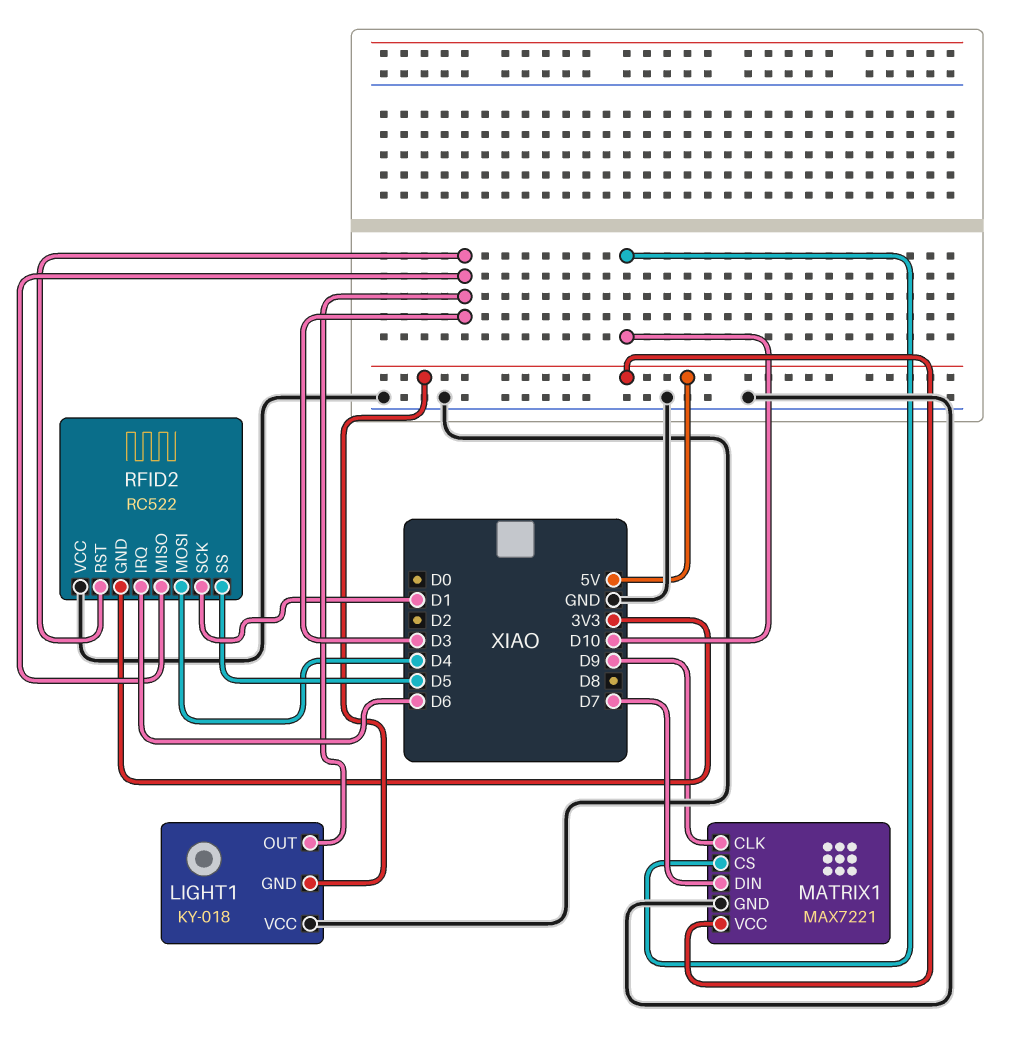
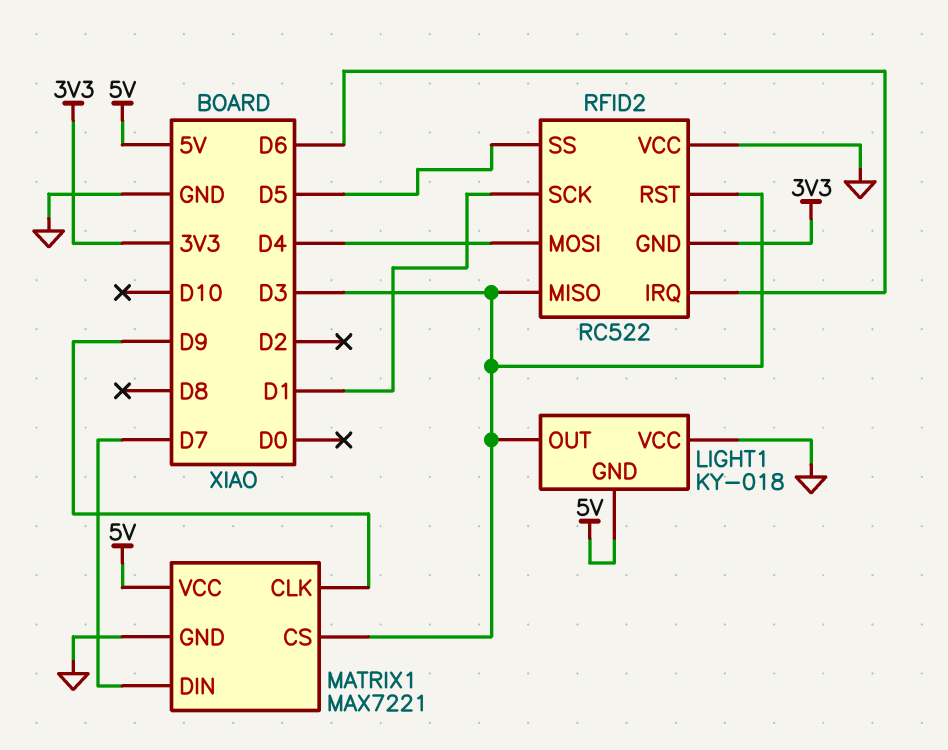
MATRIX1 pin CS: D10 -> D3

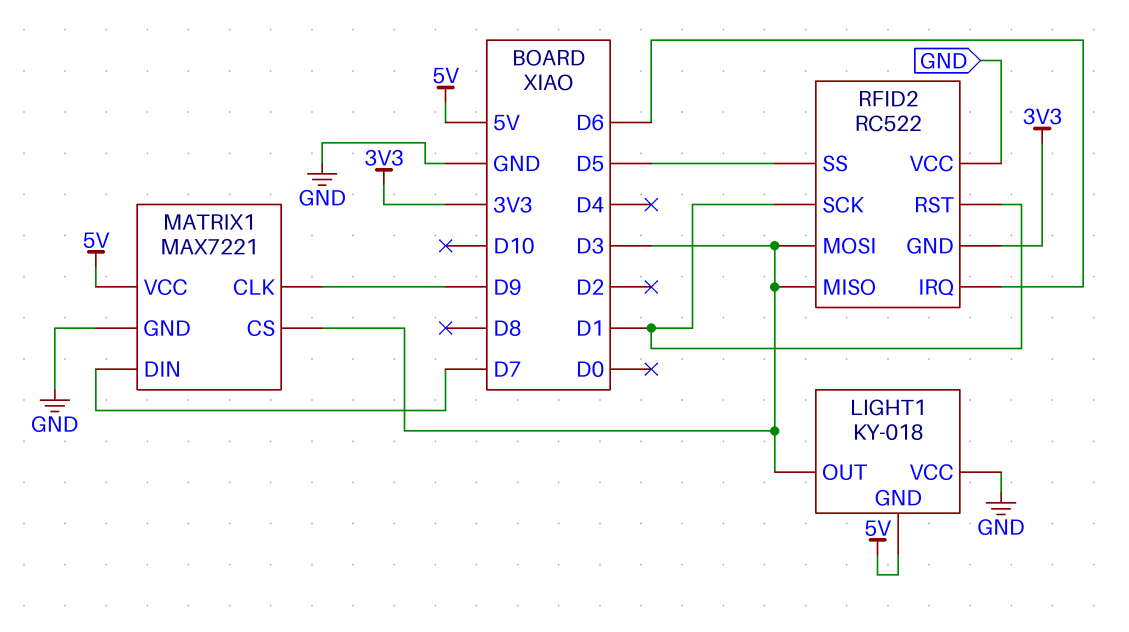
RFID2 pin MOSI: D4 -> D3
RFID2 pin RST: D3 -> D1

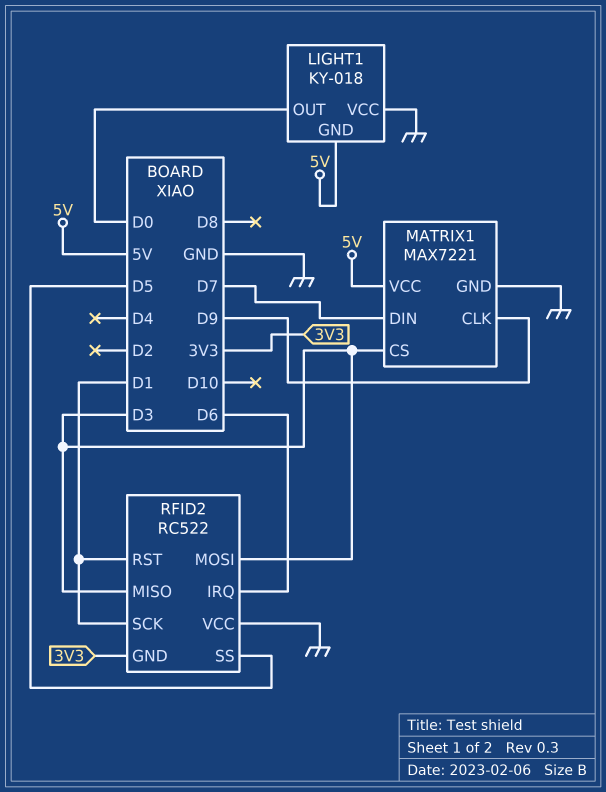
LIGHT1 pin OUT: D3 -> D0

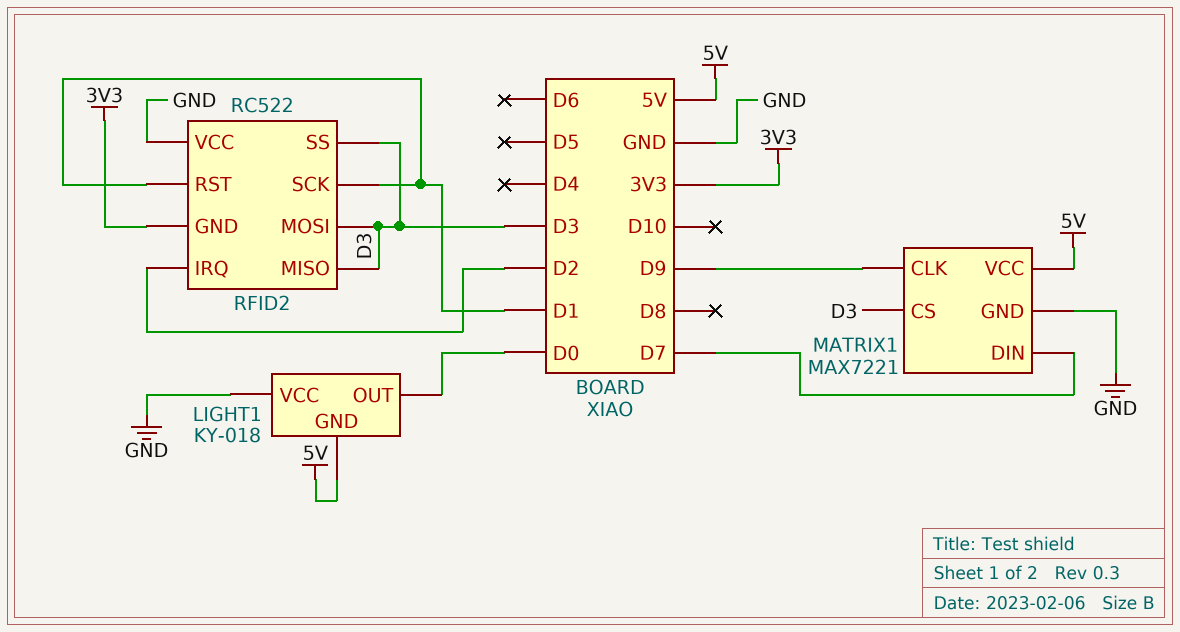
RFID2 pin IRQ: D6 -> D2
RFID2 pin SS: D5 -> D3

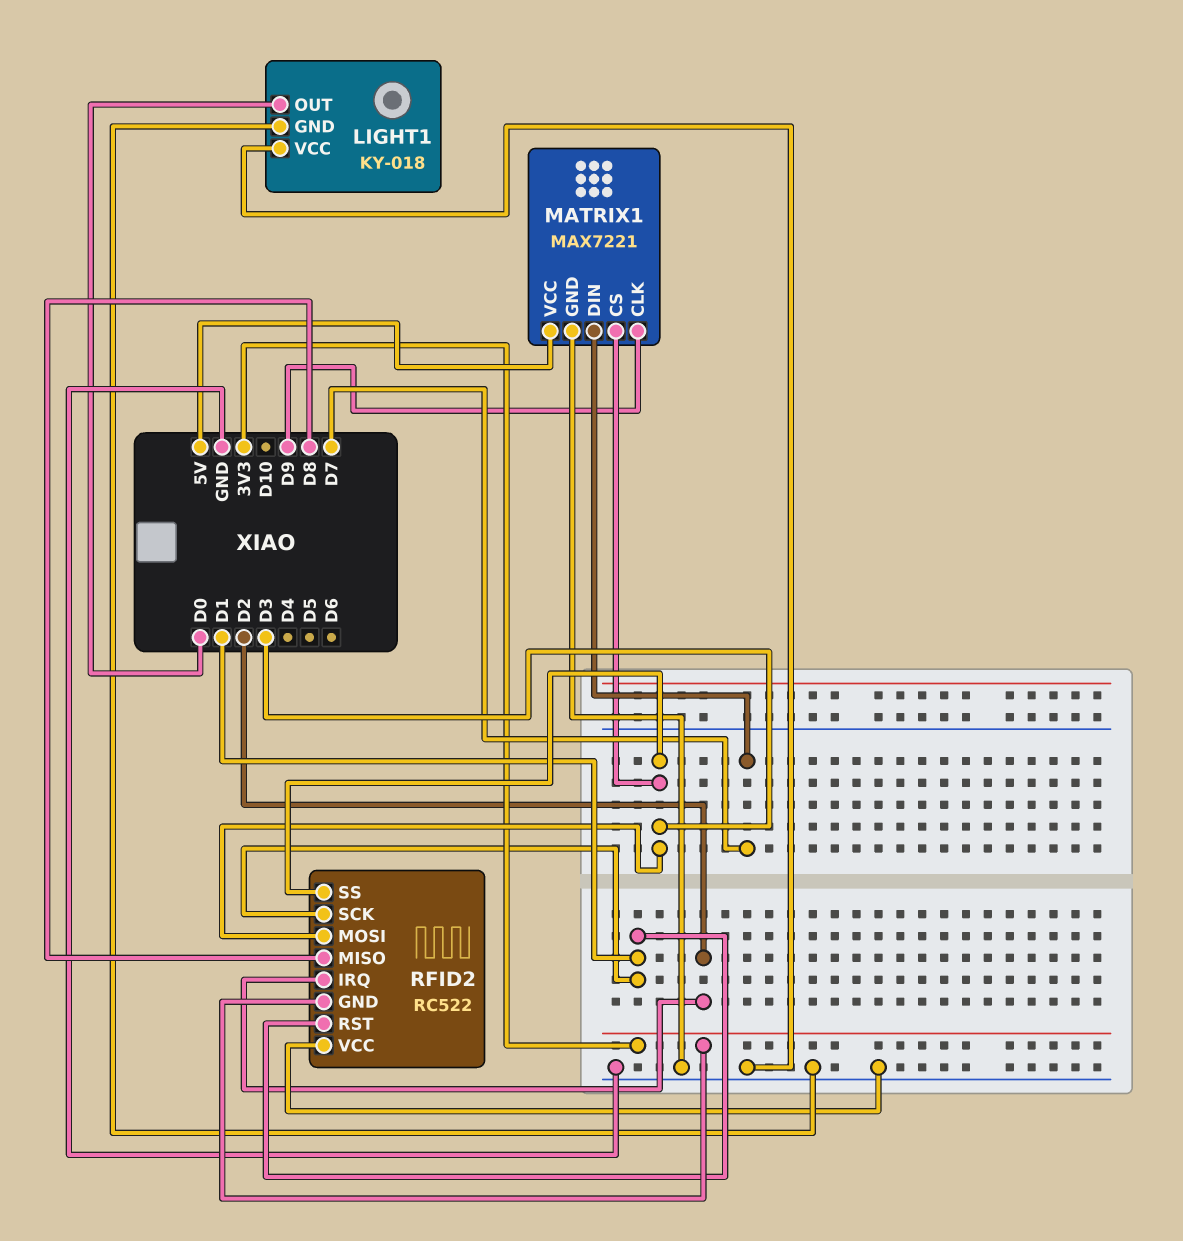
LIGHT1 pin GND: 5V -> GND
RFID2 pin MISO: D3 -> D8

